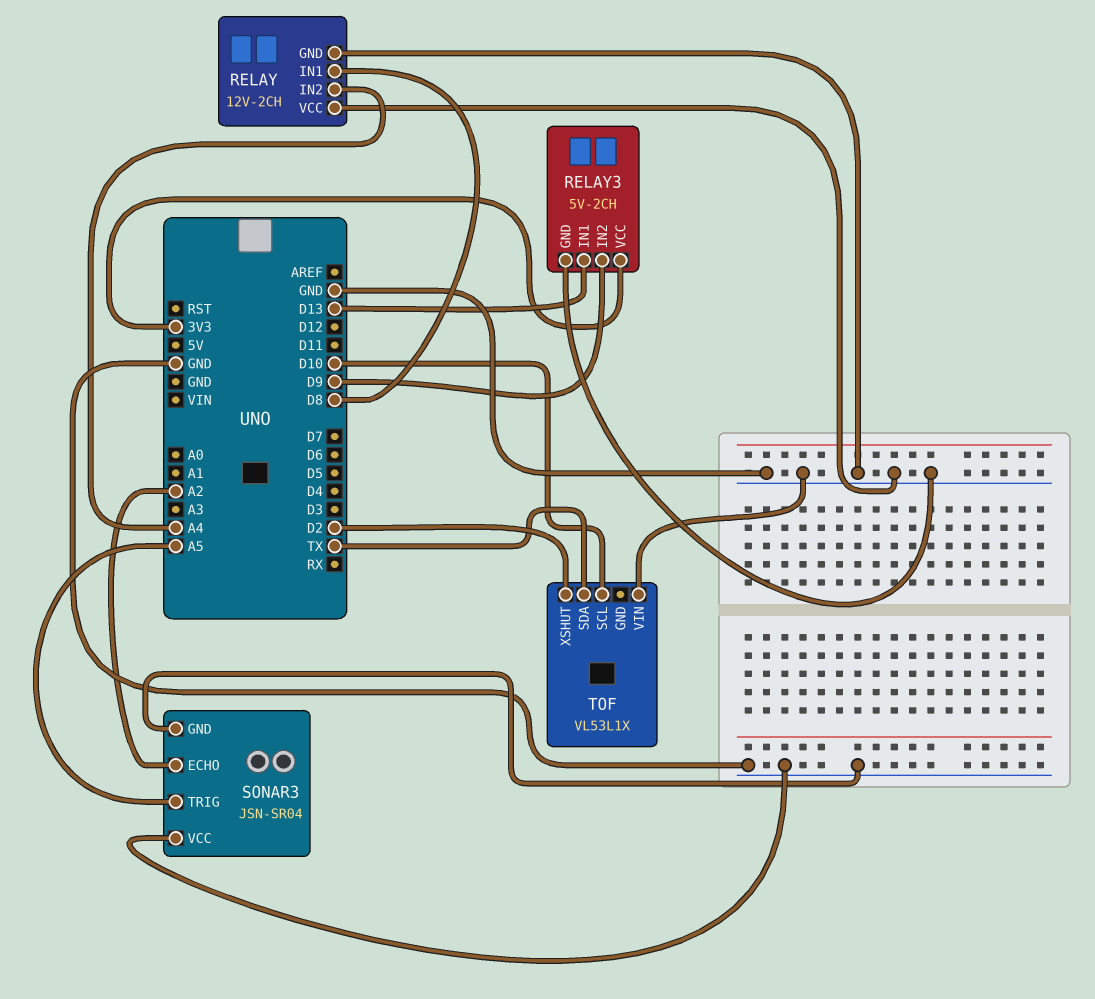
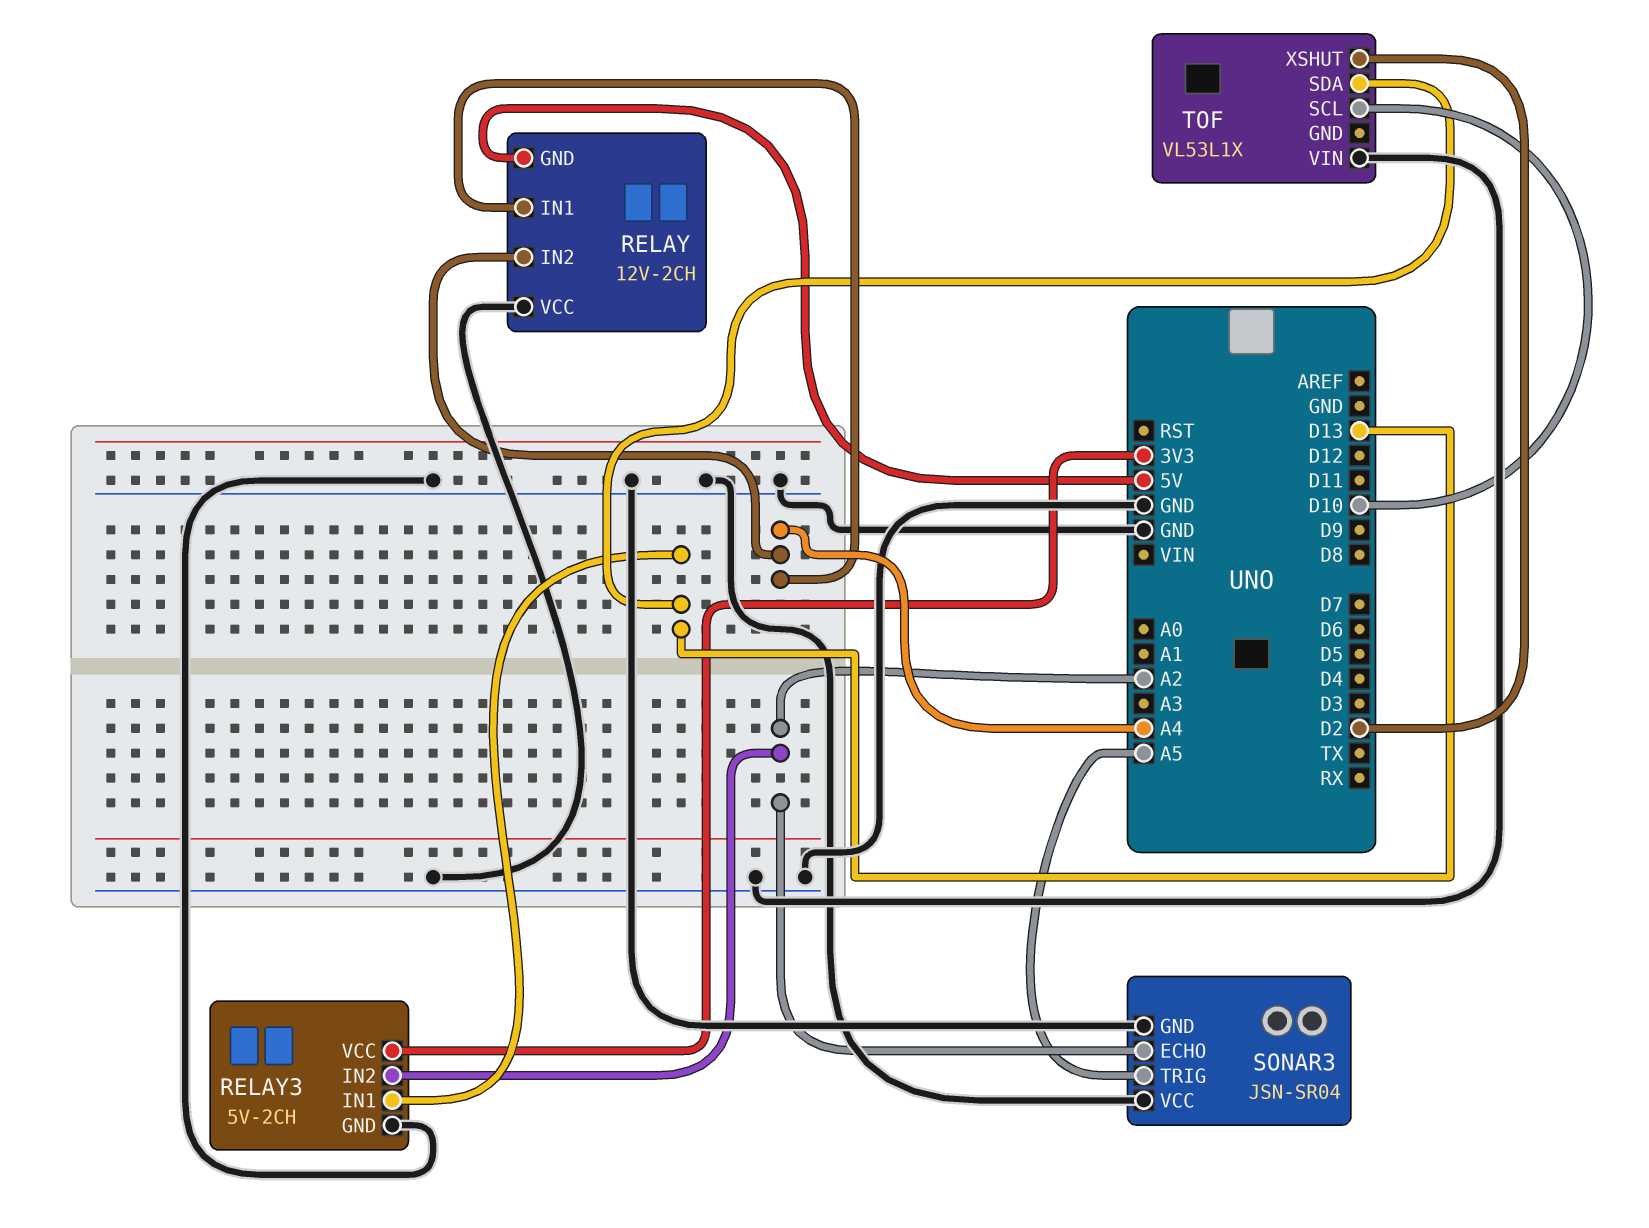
RELAY pin GND: GND -> 5V
RELAY pin IN1: D8 -> A4
RELAY3 pin IN2: D9 -> A2
TOF pin SDA: TX -> D13

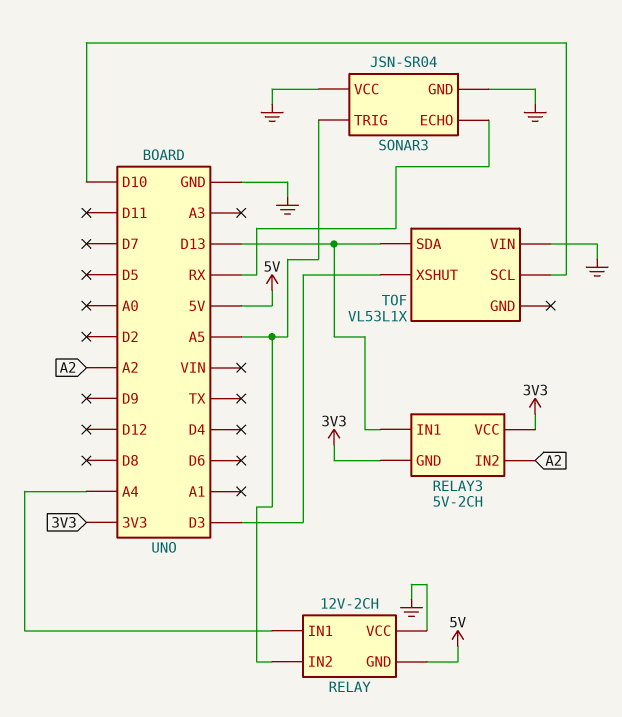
RELAY pin IN2: A4 -> A5
RELAY3 pin GND: GND -> 3V3
SONAR3 pin ECHO: A2 -> RX
TOF pin XSHUT: D2 -> D3

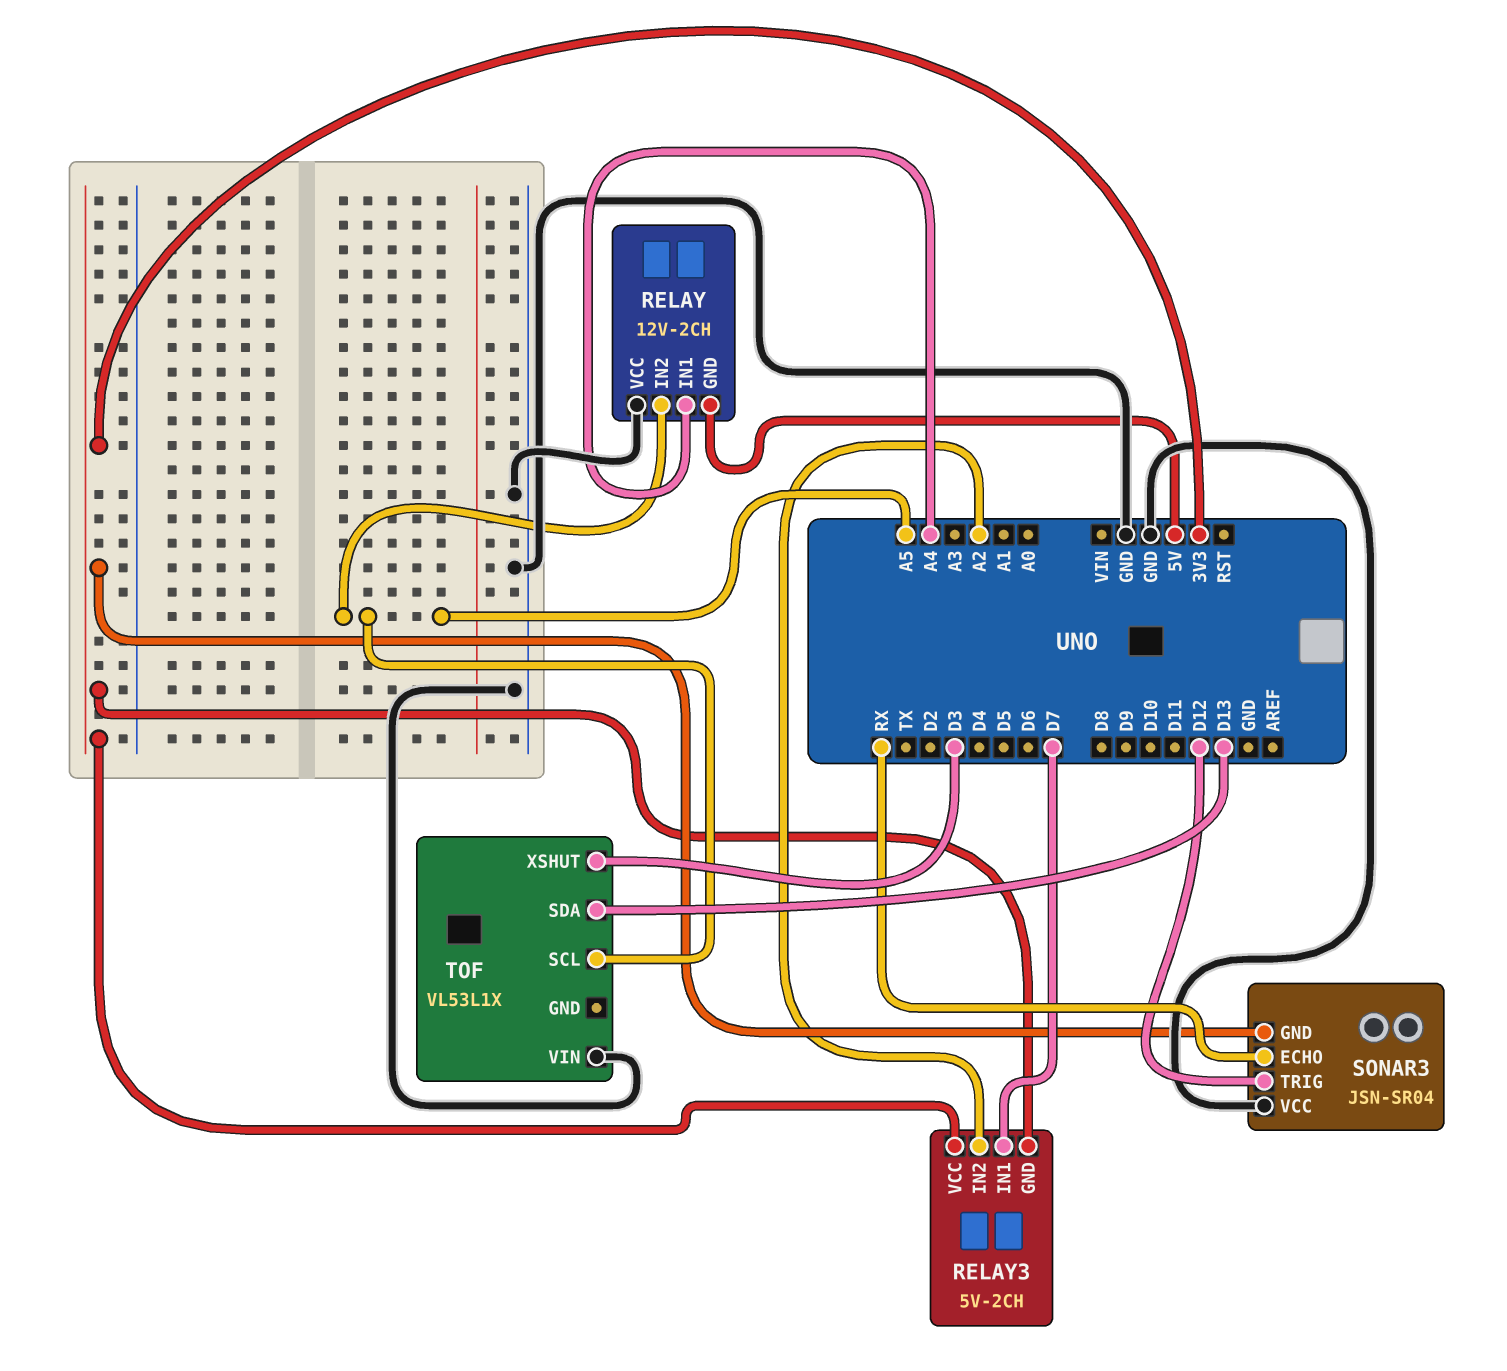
RELAY3 pin IN1: D13 -> D7
SONAR3 pin GND: GND -> 3V3
SONAR3 pin TRIG: A5 -> D12
TOF pin SCL: D10 -> A5

